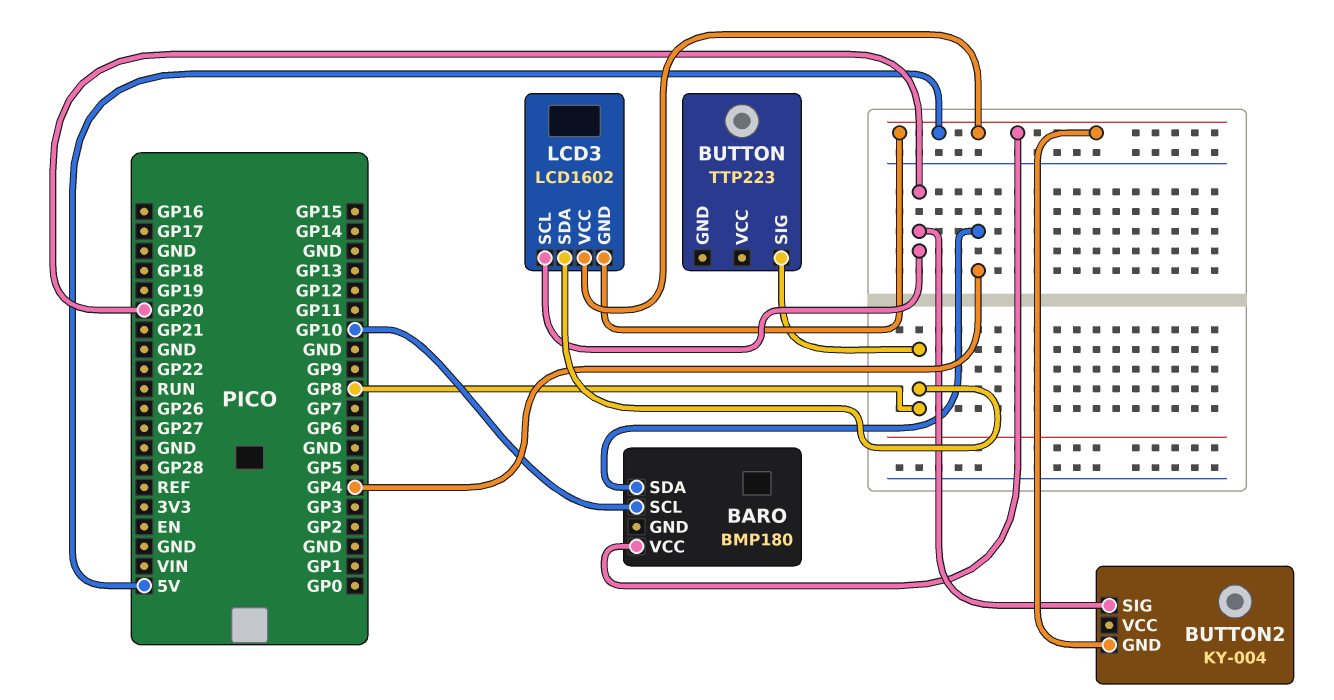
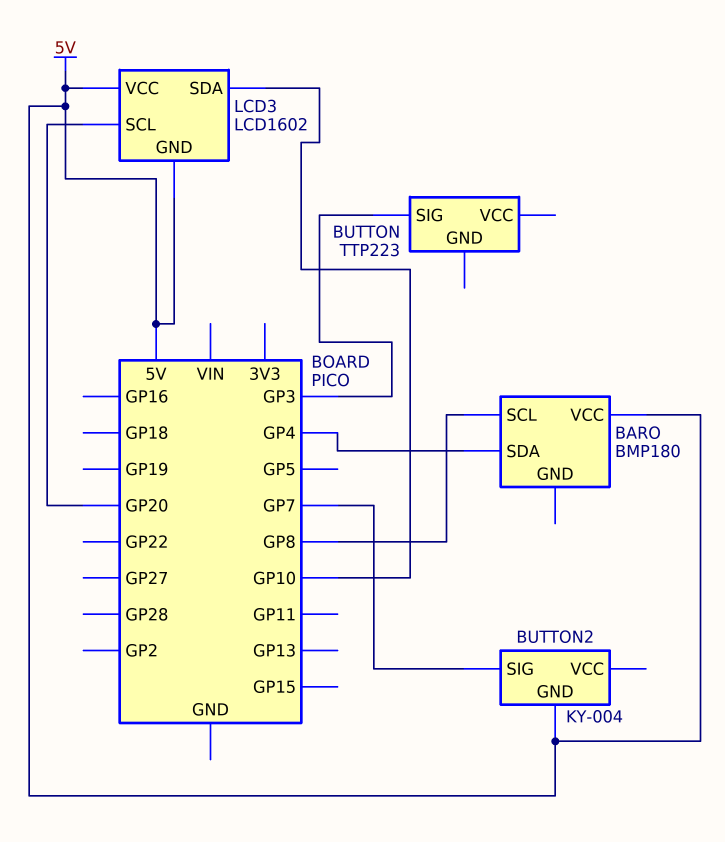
BARO pin SCL: GP10 -> GP8
BUTTON pin SIG: GP8 -> GP3
BUTTON2 pin SIG: GP20 -> GP7
LCD3 pin SDA: GP8 -> GP10

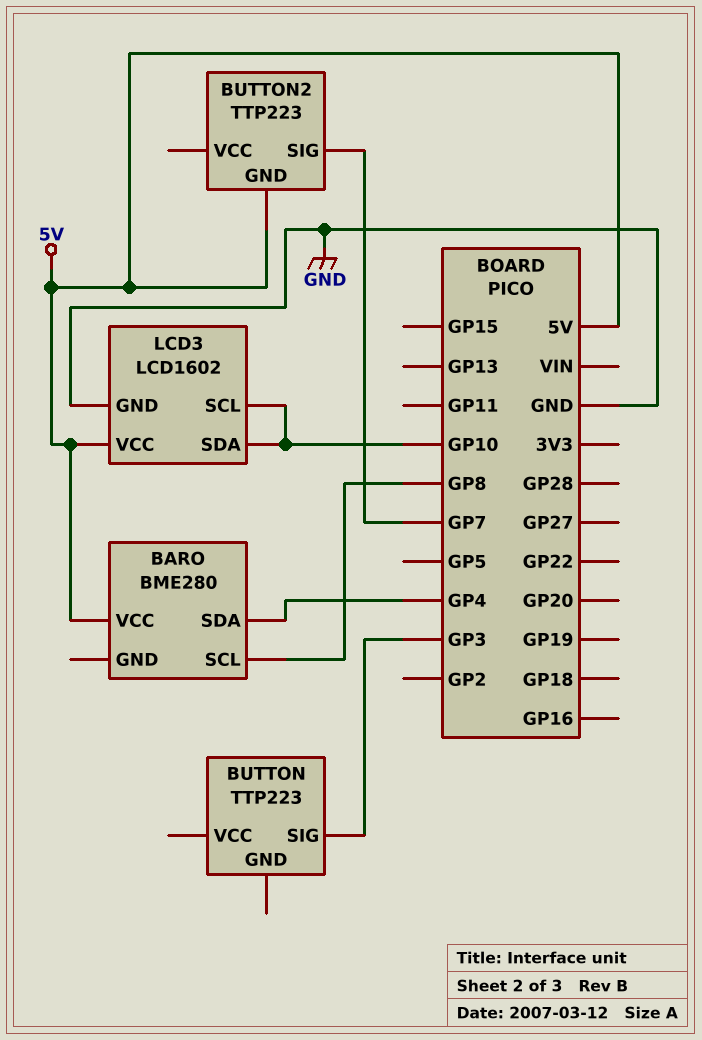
BARO: BMP180 -> BME280
BUTTON2: KY-004 -> TTP223
LCD3 pin GND: 5V -> GND
LCD3 pin SCL: GP20 -> GP10

